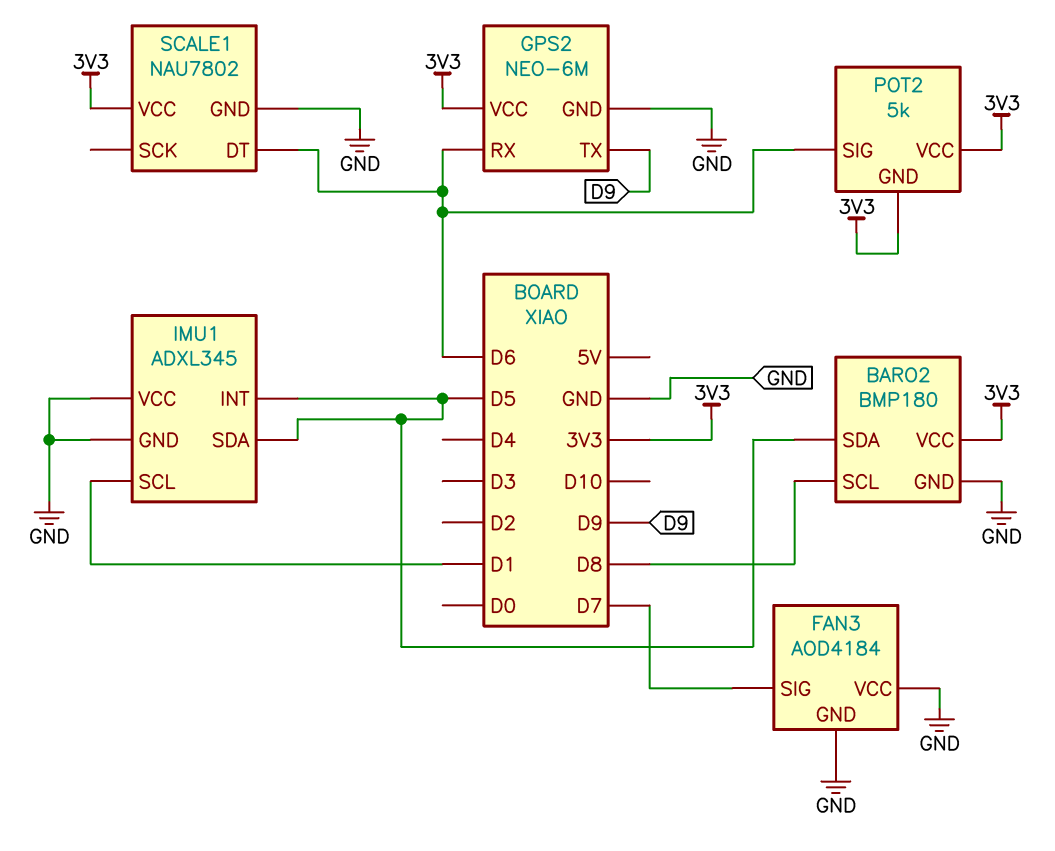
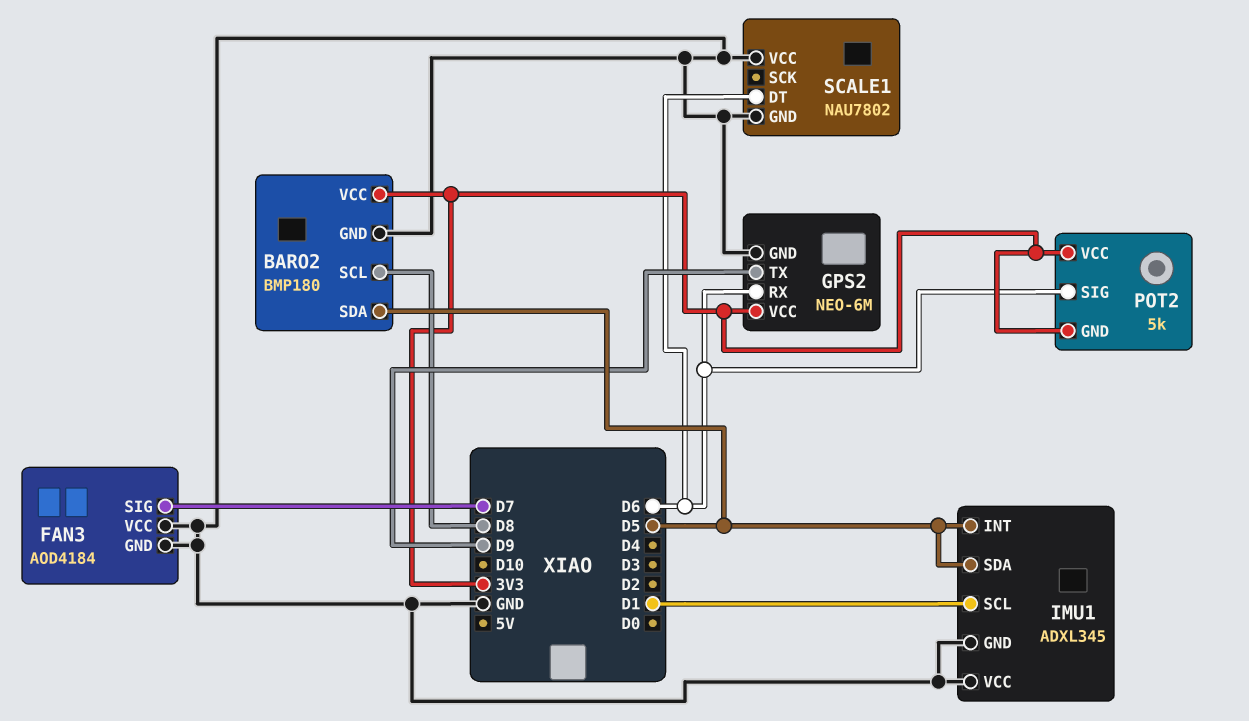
SCALE1 pin VCC: 3V3 -> GND

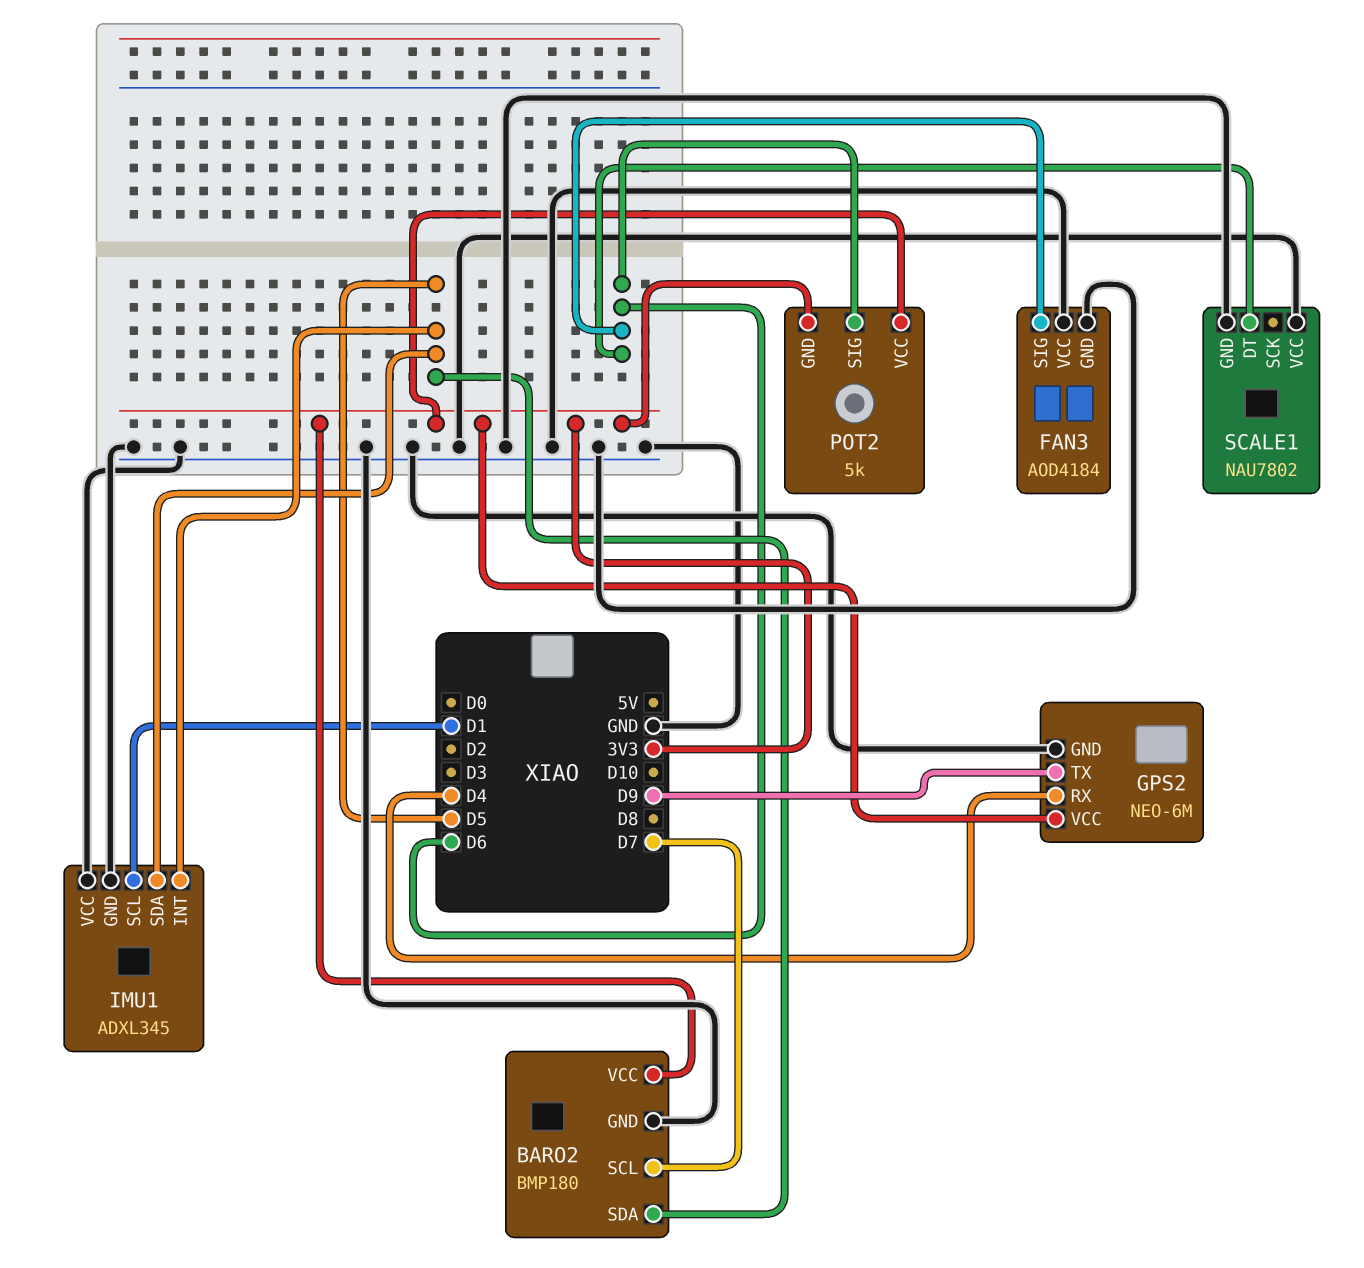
BARO2 pin SCL: D8 -> D7
FAN3 pin SIG: D7 -> D6
GPS2 pin RX: D6 -> D4

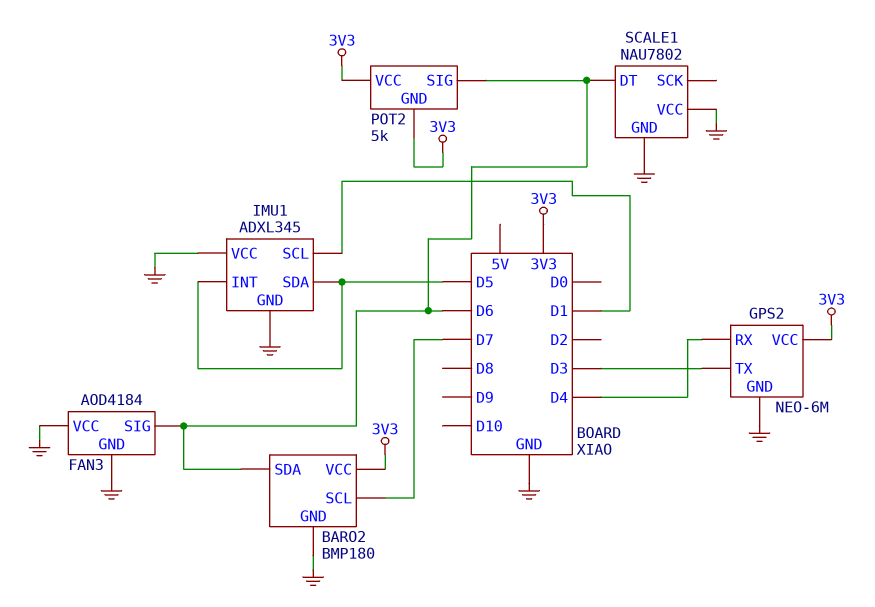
BARO2 pin SDA: D5 -> D6
GPS2 pin TX: D9 -> D3

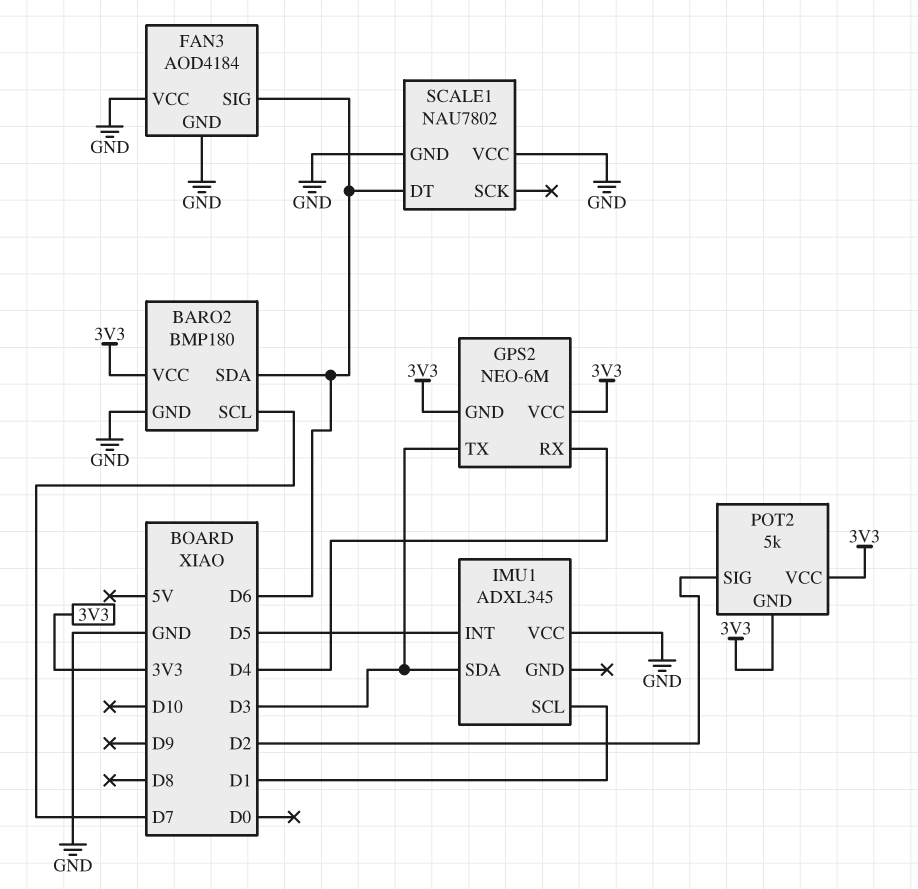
GPS2 pin GND: GND -> 3V3
IMU1 pin GND: GND -> none
IMU1 pin SDA: D5 -> D3
POT2 pin SIG: D6 -> D2

